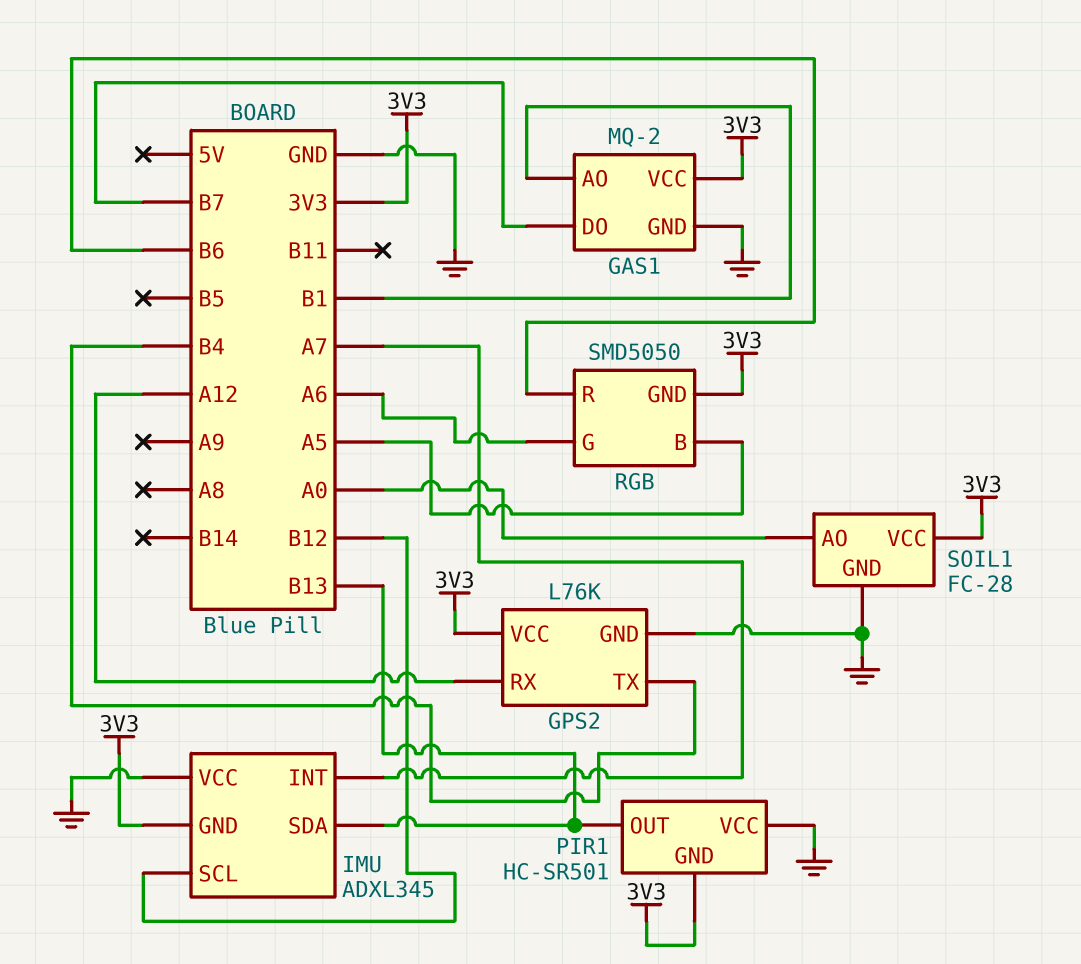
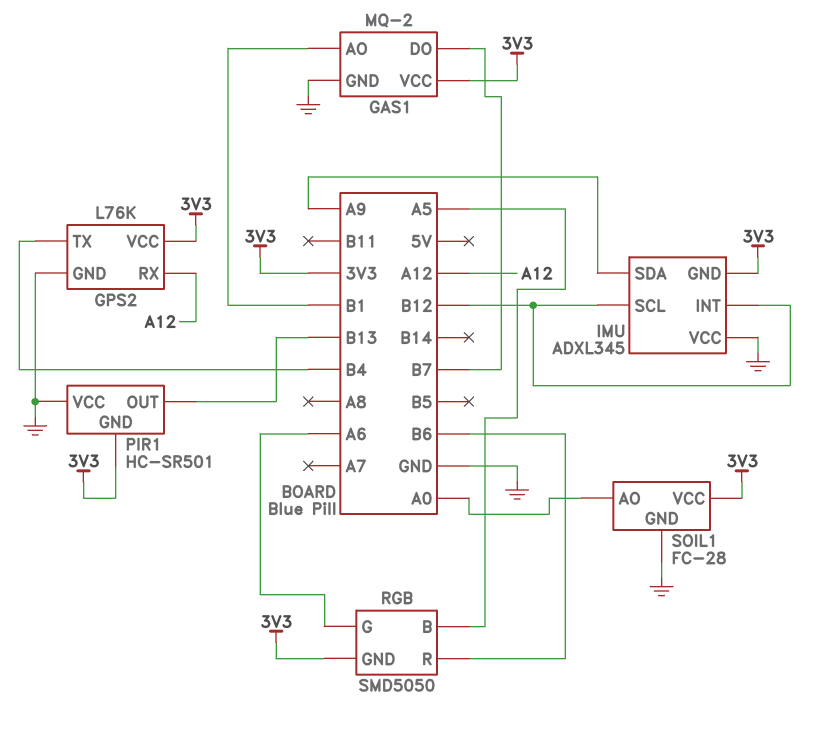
IMU pin INT: A7 -> B12
IMU pin SDA: B13 -> A9

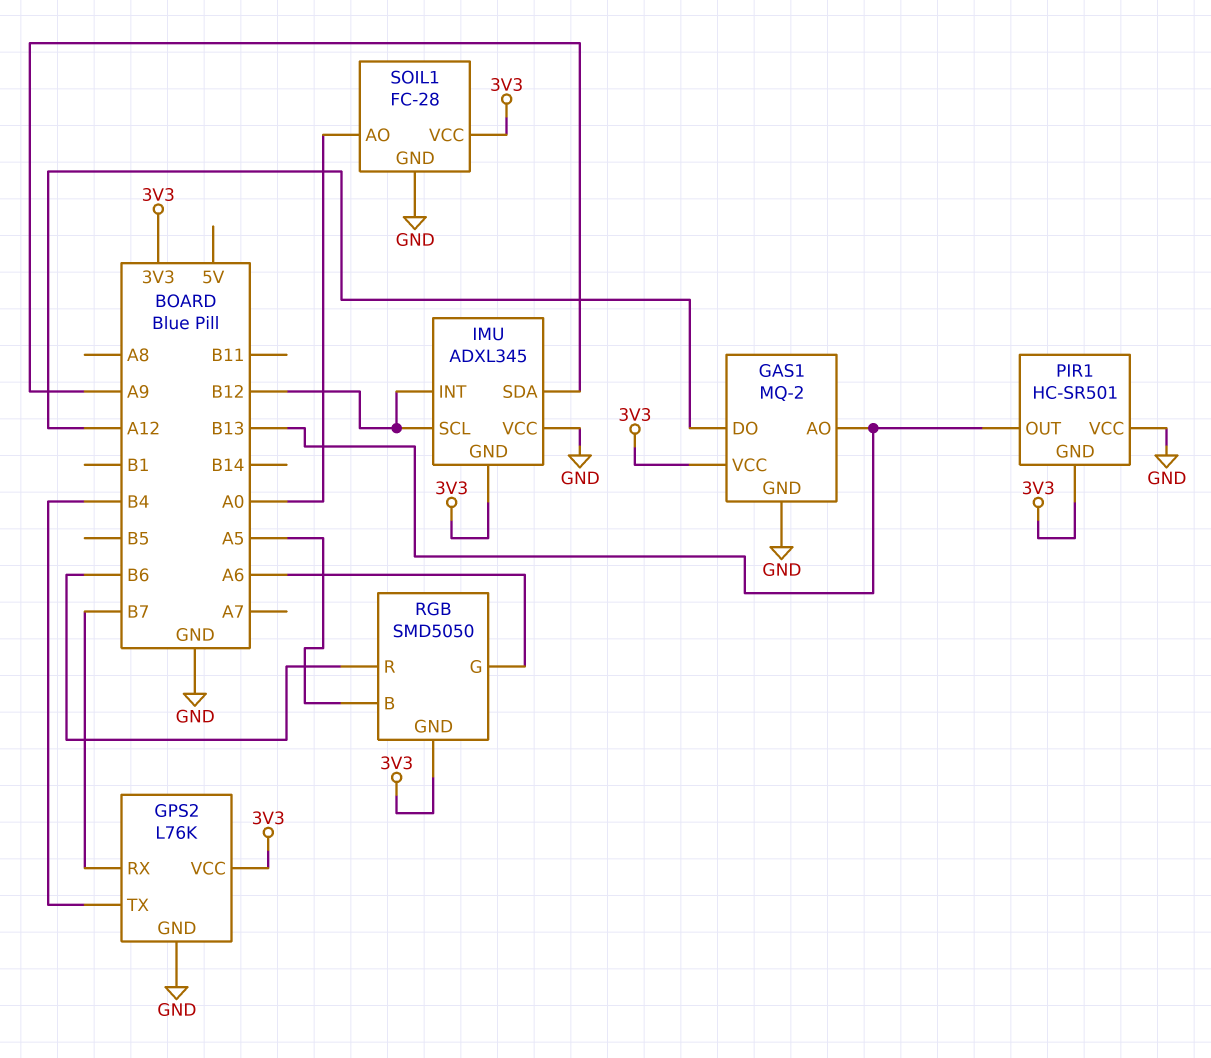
GAS1 pin AO: B1 -> B13
GAS1 pin DO: B7 -> A12
GPS2 pin RX: A12 -> B7

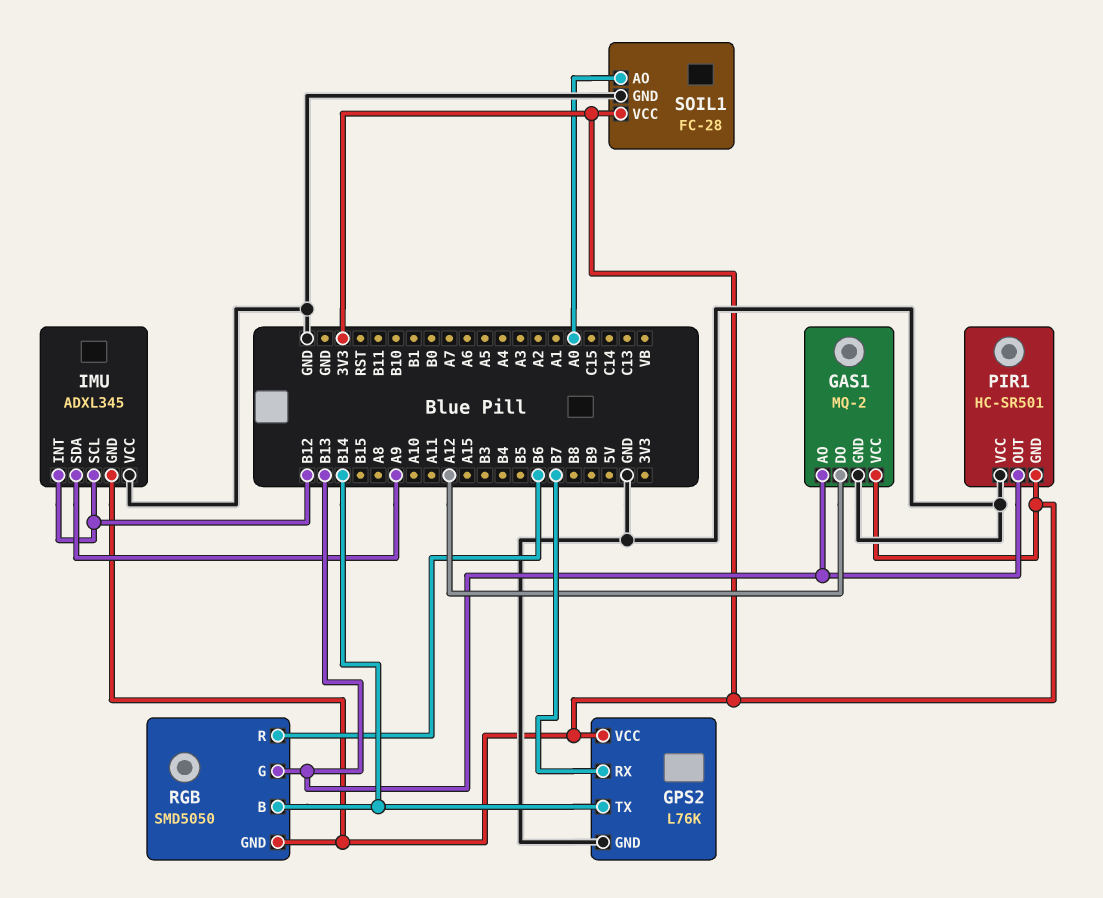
GPS2 pin TX: B4 -> B14
RGB pin B: A5 -> B14
RGB pin G: A6 -> B13

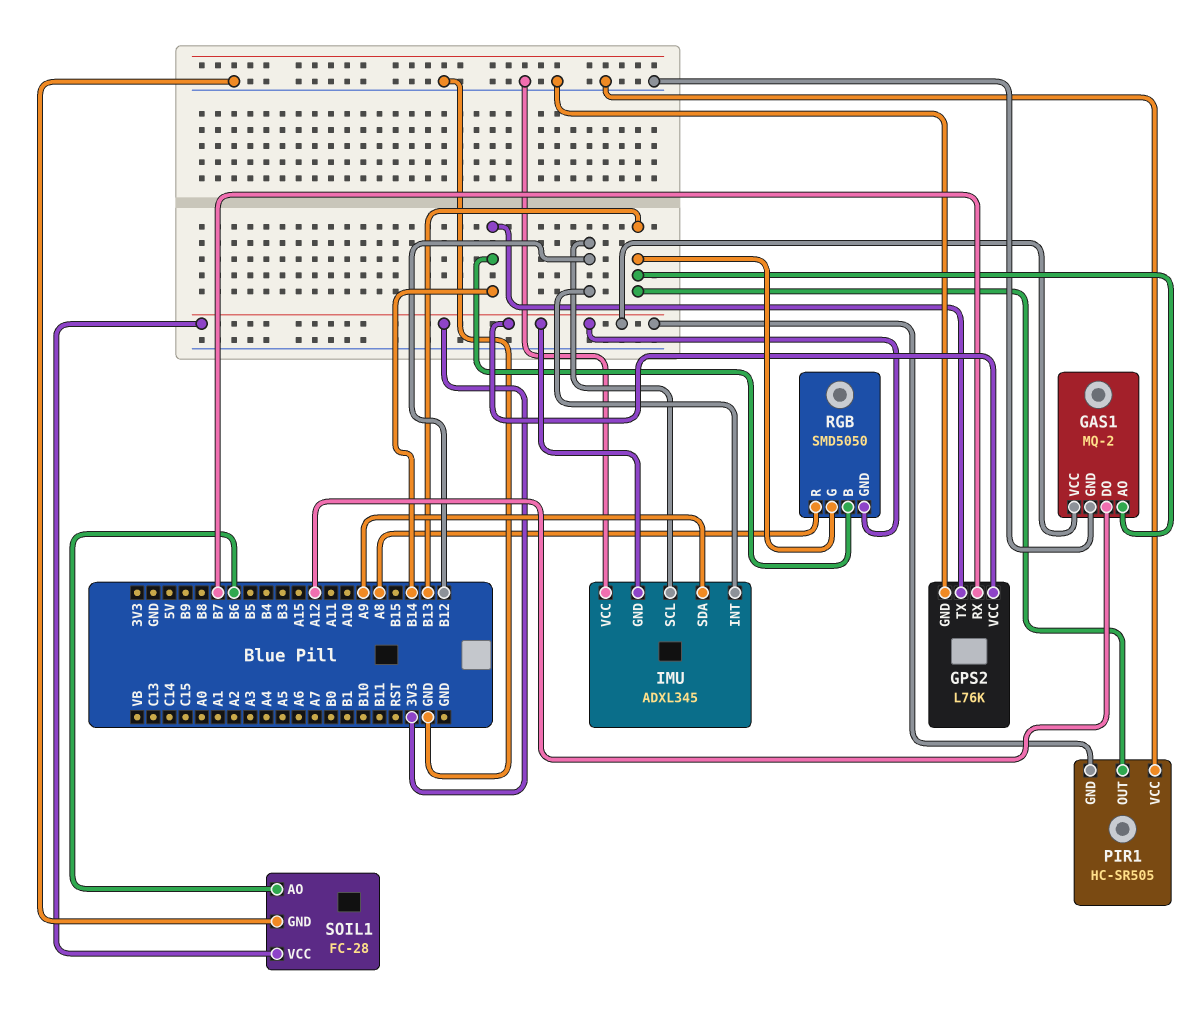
PIR1: HC-SR501 -> HC-SR505
RGB pin R: B6 -> A8
SOIL1 pin AO: A0 -> B6

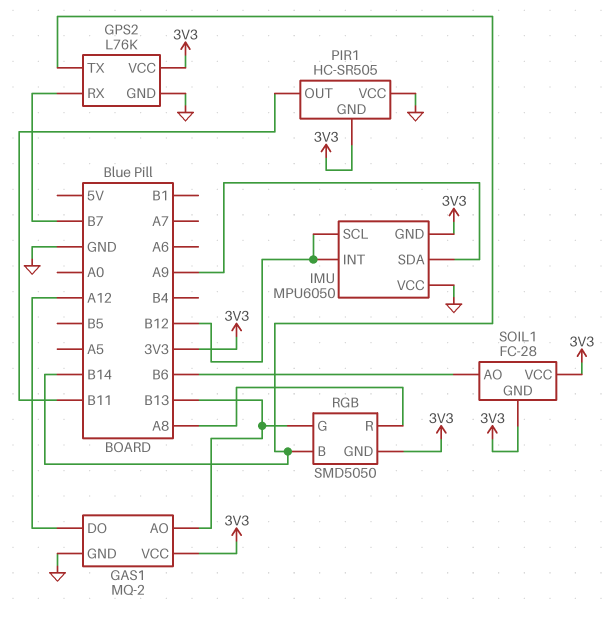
IMU: ADXL345 -> MPU6050
PIR1 pin OUT: B13 -> B11
SOIL1 pin GND: GND -> 3V3

